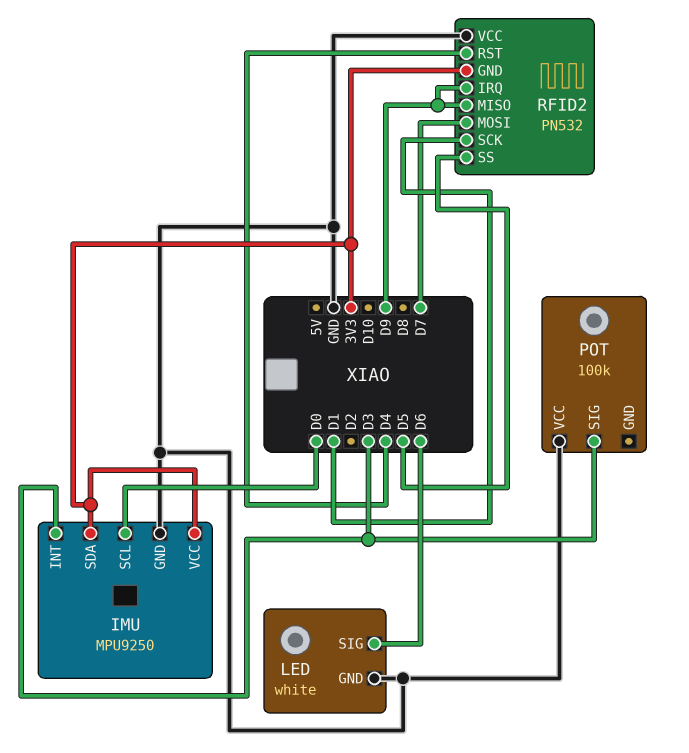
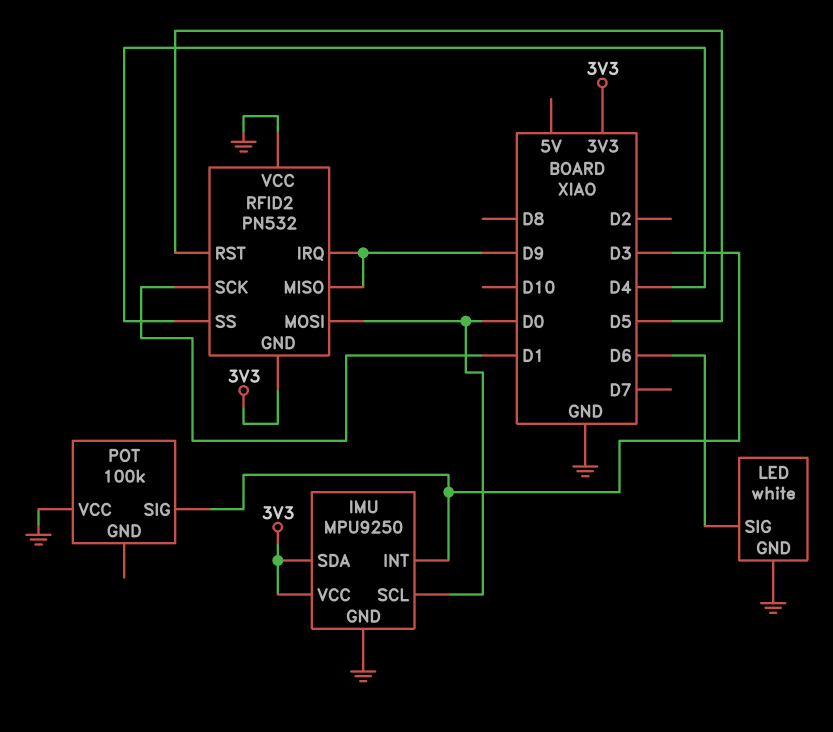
RFID2 pin MOSI: D7 -> D0
RFID2 pin RST: D4 -> D5
RFID2 pin SS: D5 -> D4

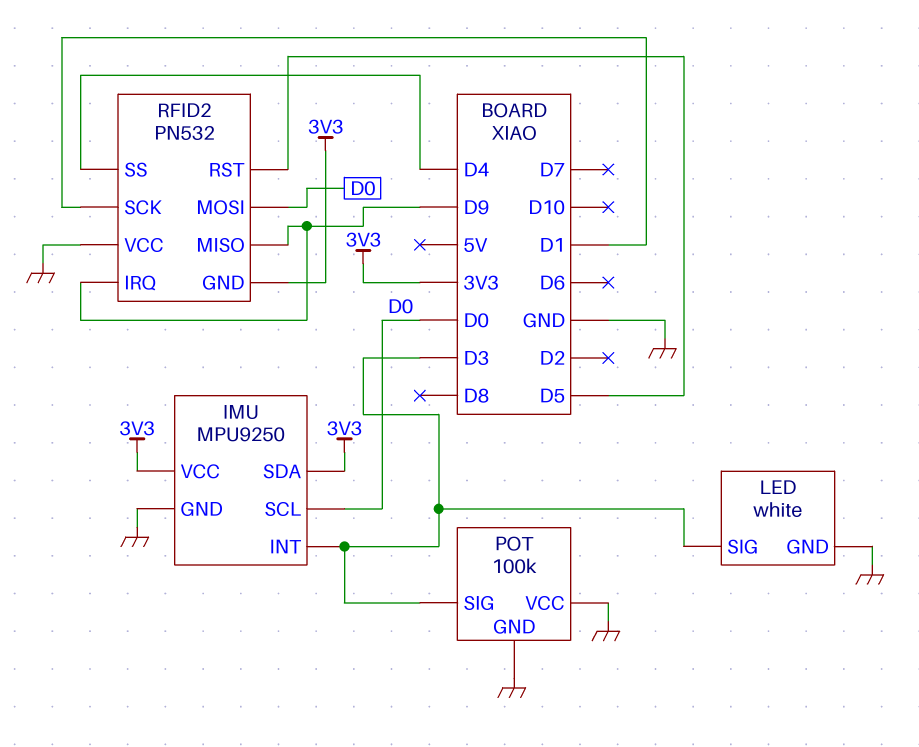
LED pin SIG: D6 -> D3
POT pin GND: none -> GND

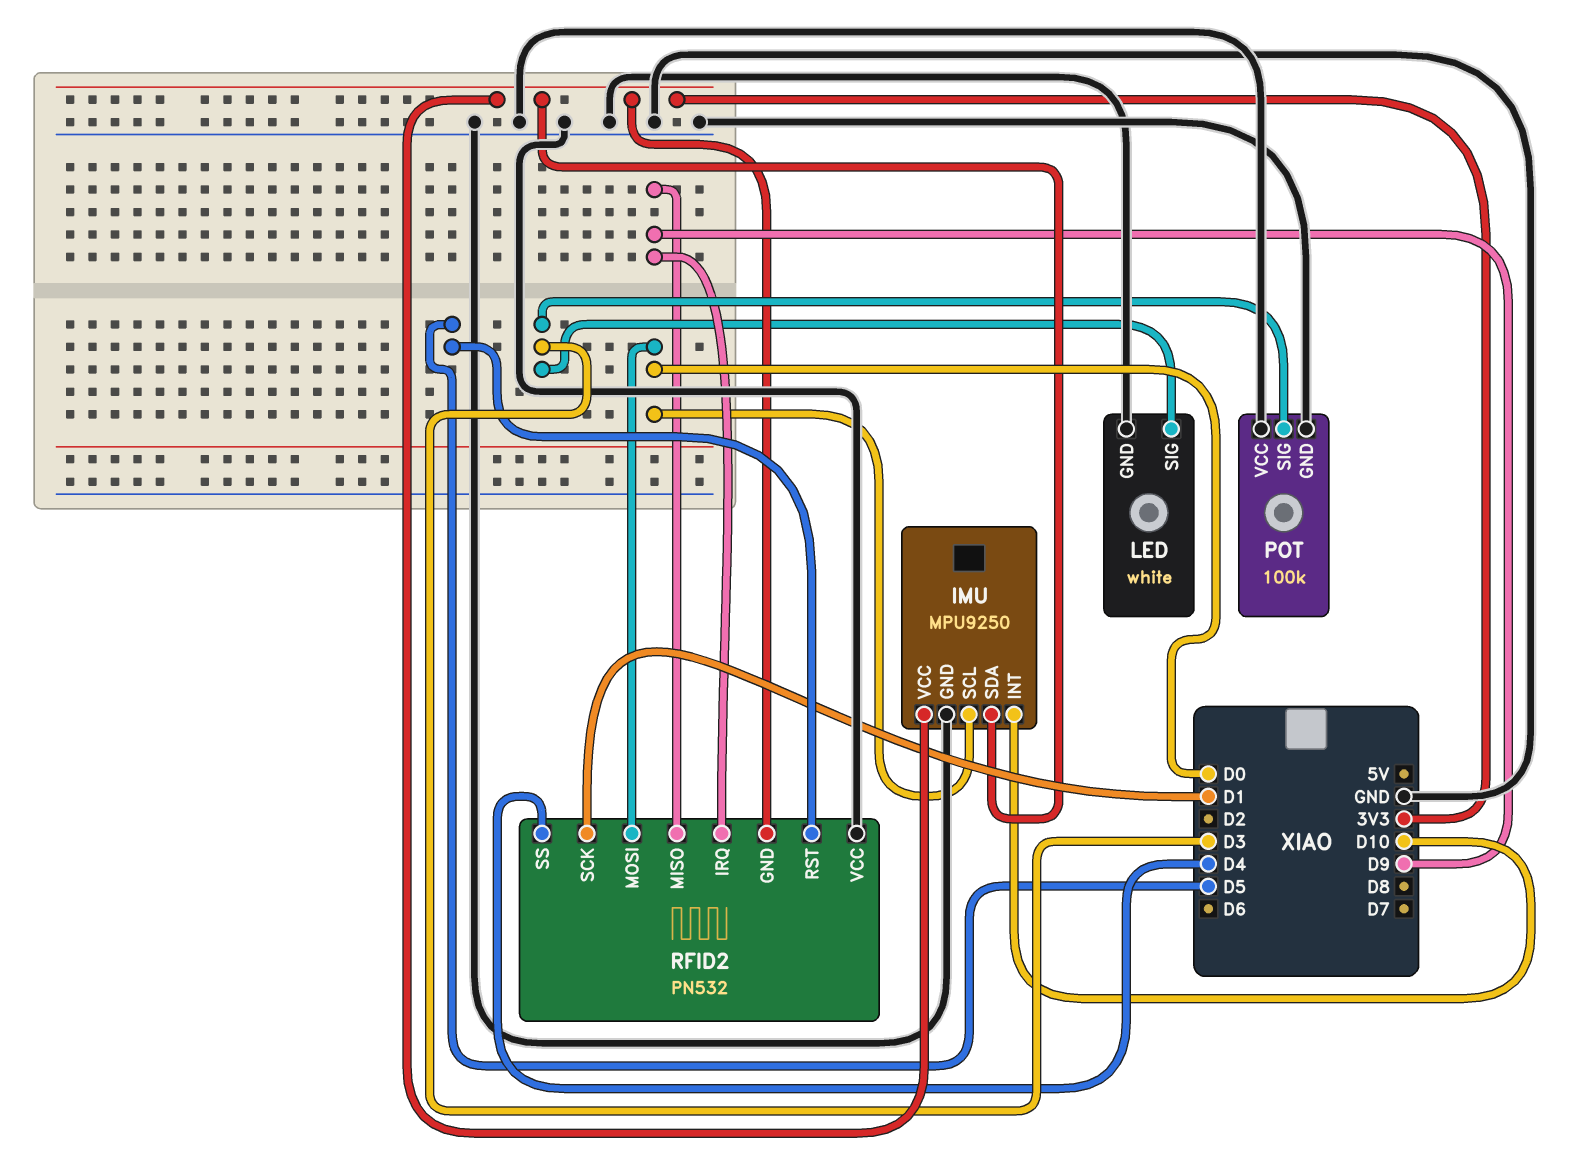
IMU pin INT: D3 -> D10

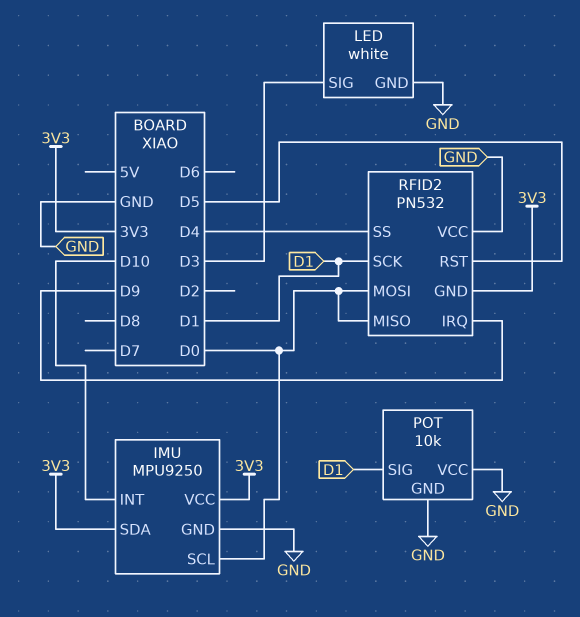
POT: 100k -> 10k
POT pin SIG: D3 -> D1
RFID2 pin MISO: D9 -> D0

